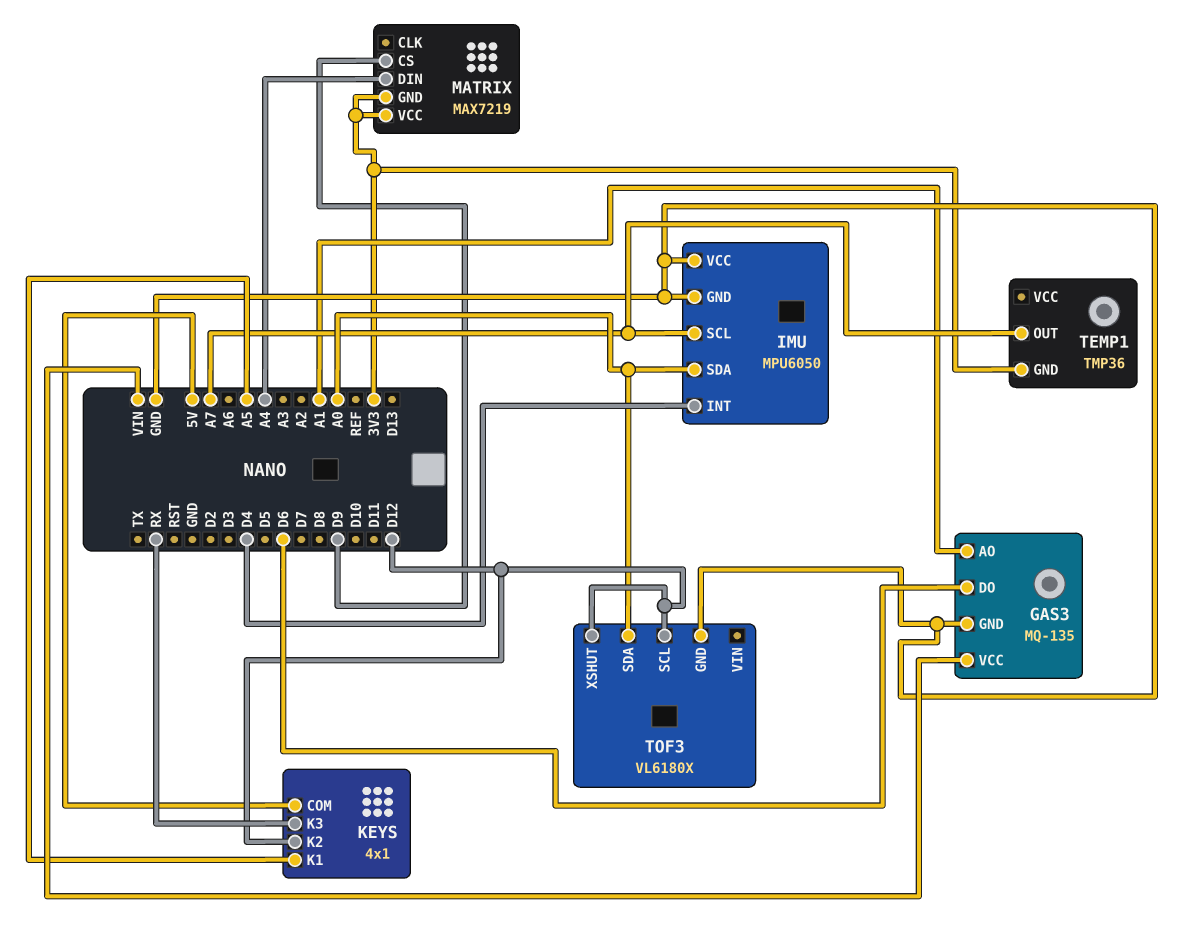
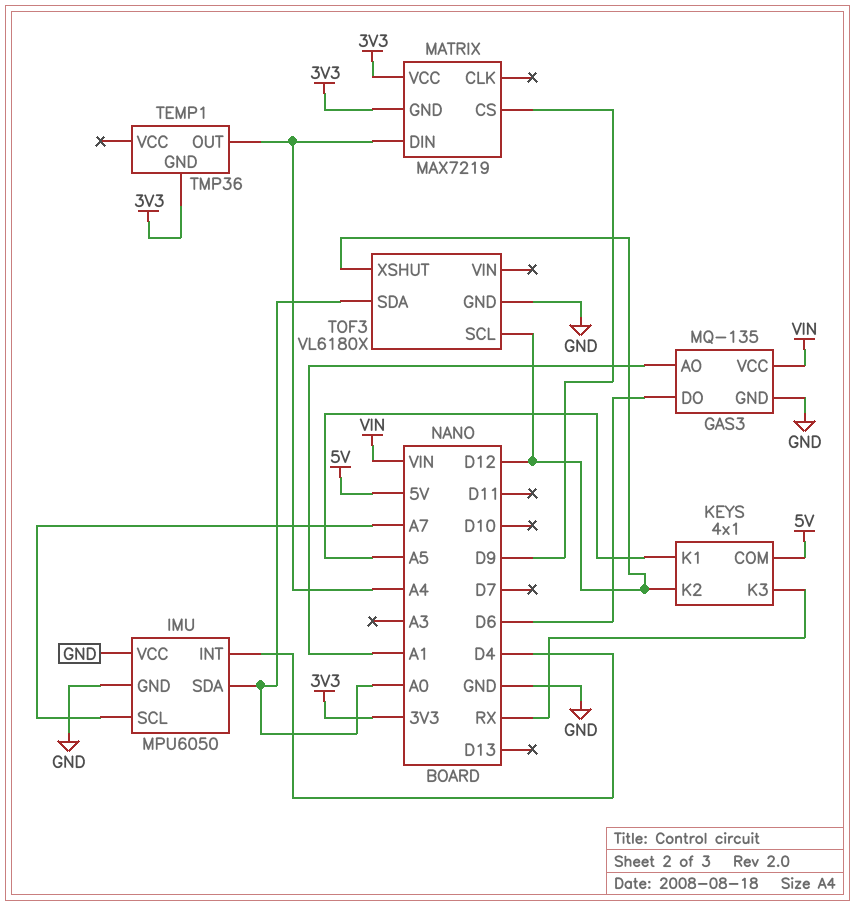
TEMP1 pin OUT: A7 -> A4

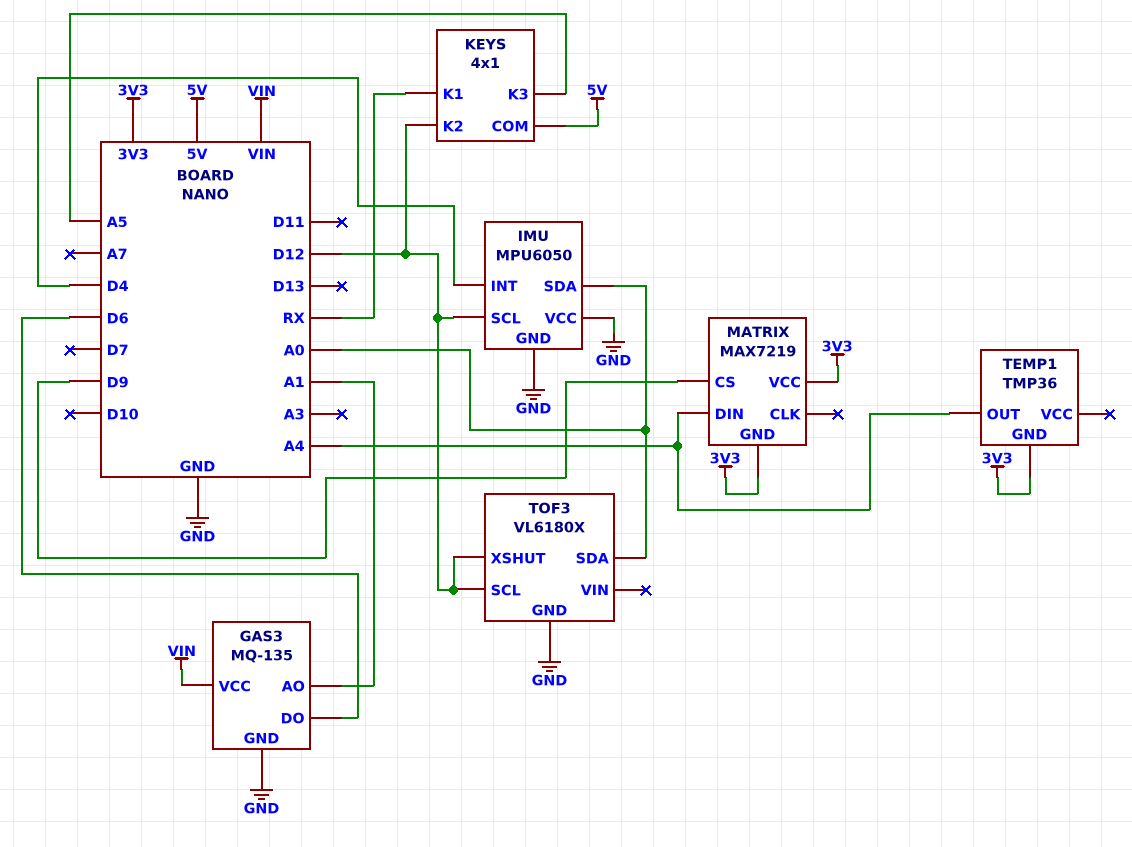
IMU pin SCL: A7 -> D12
KEYS pin K1: A5 -> RX
KEYS pin K3: RX -> A5

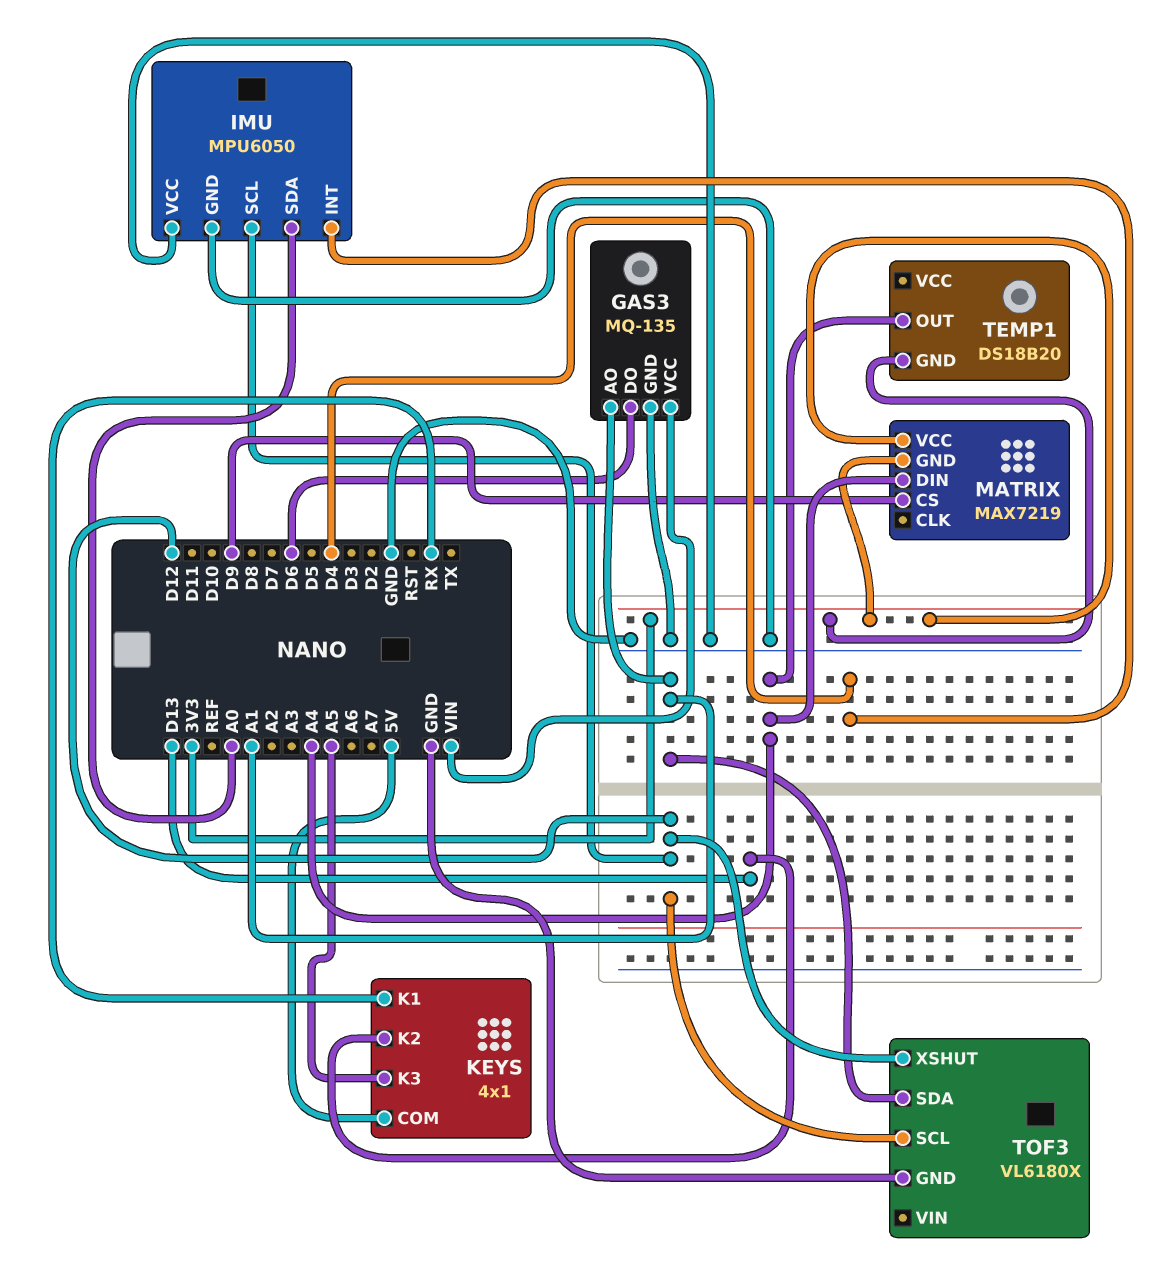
KEYS pin K2: D12 -> D13
TEMP1: TMP36 -> DS18B20
TOF3 pin SDA: A0 -> A1

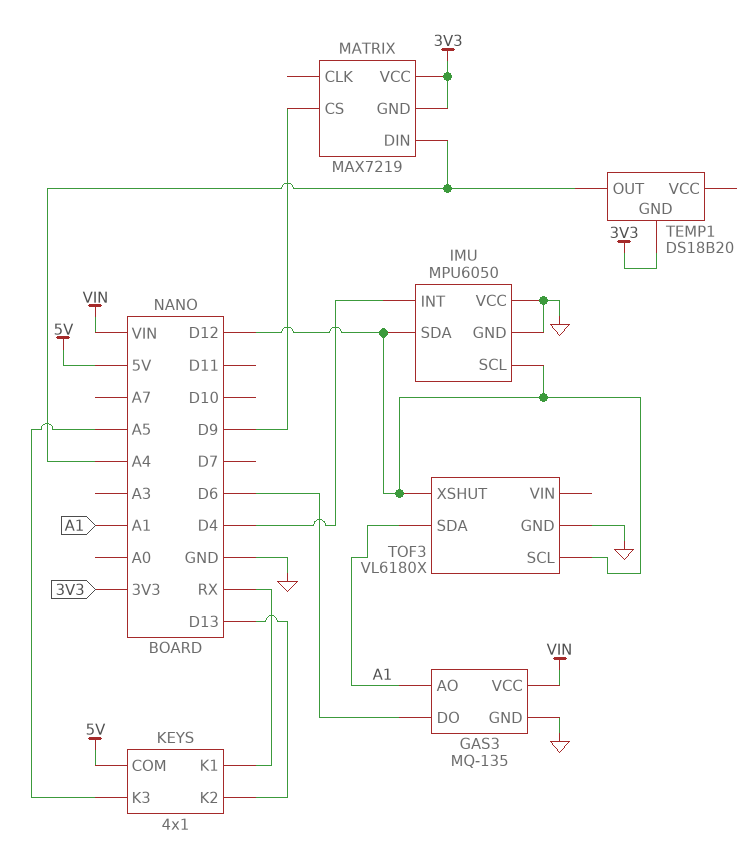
IMU pin SDA: A0 -> D12

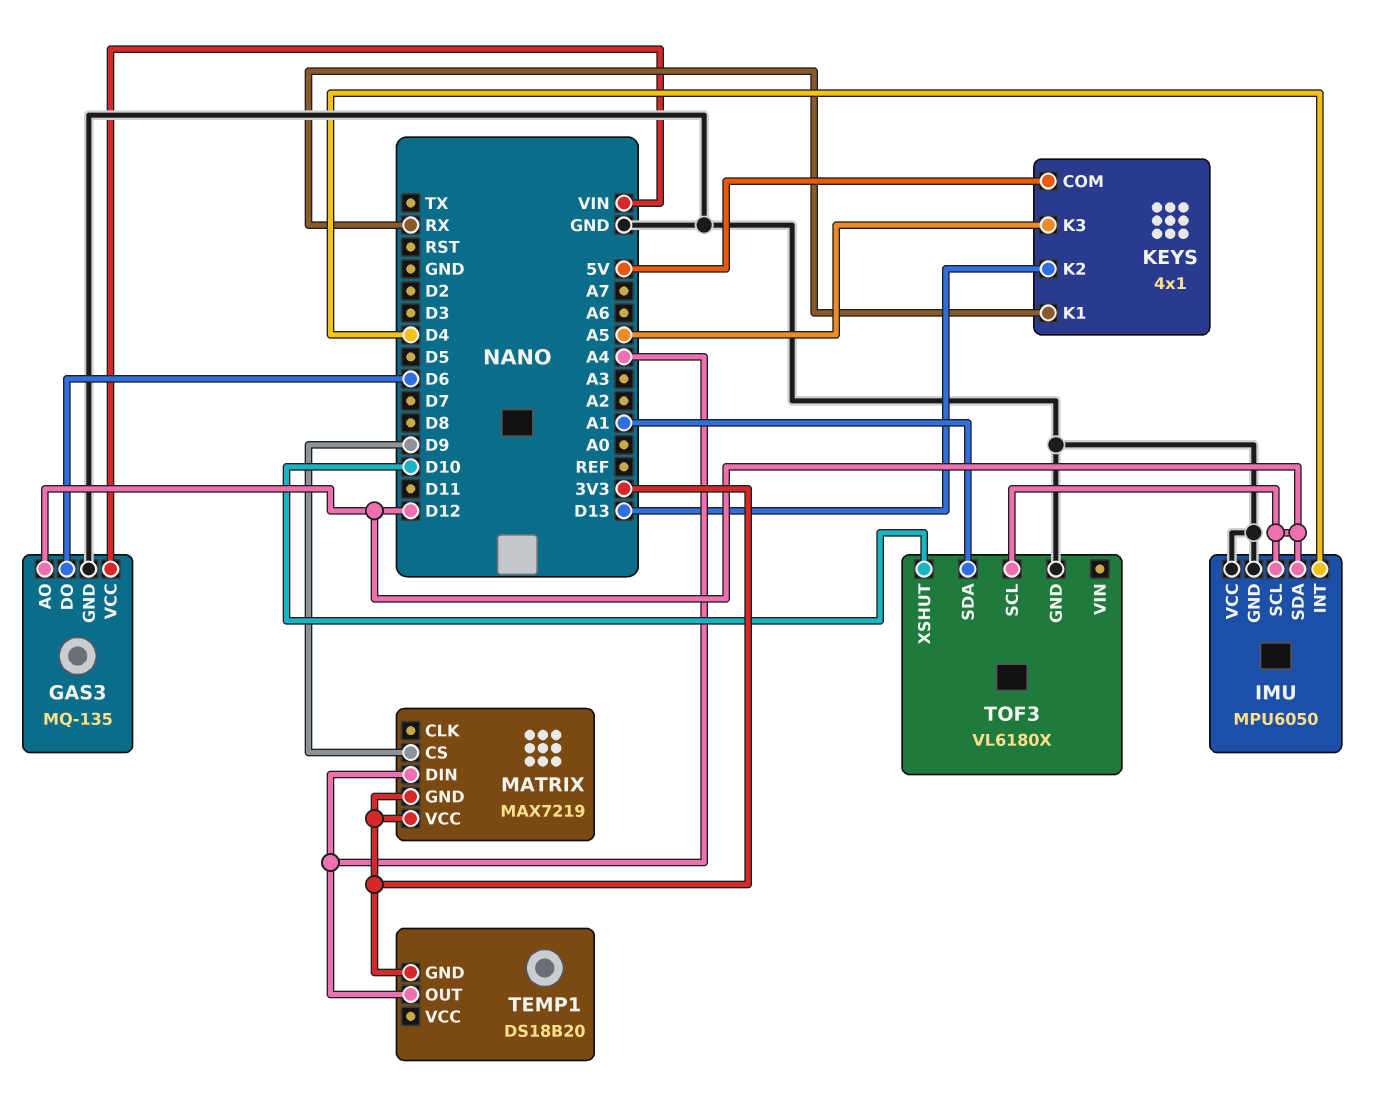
GAS3 pin AO: A1 -> D12
TOF3 pin XSHUT: D12 -> D10

